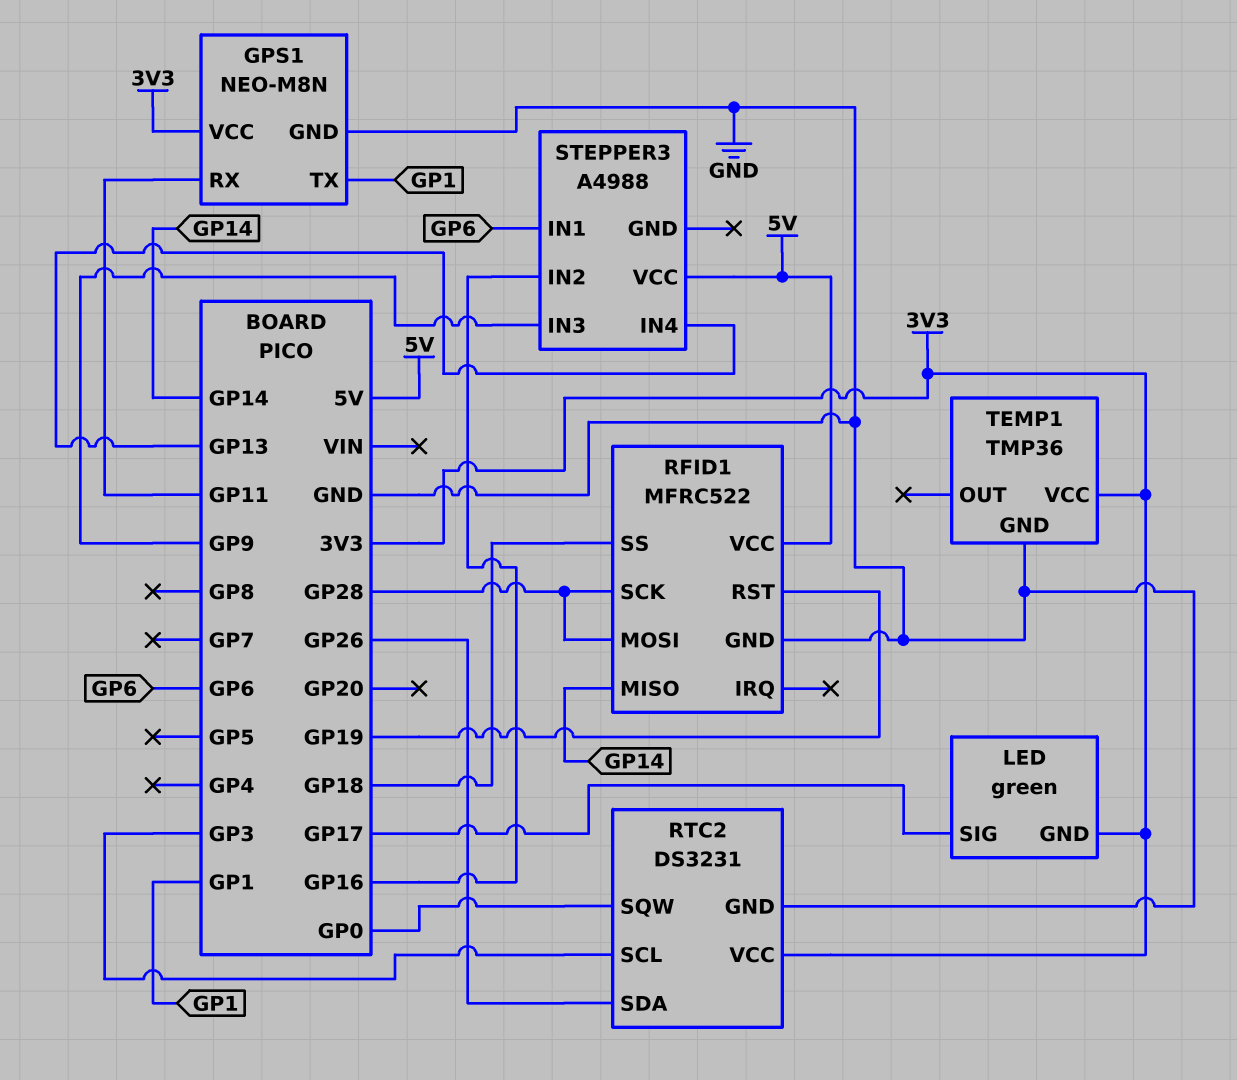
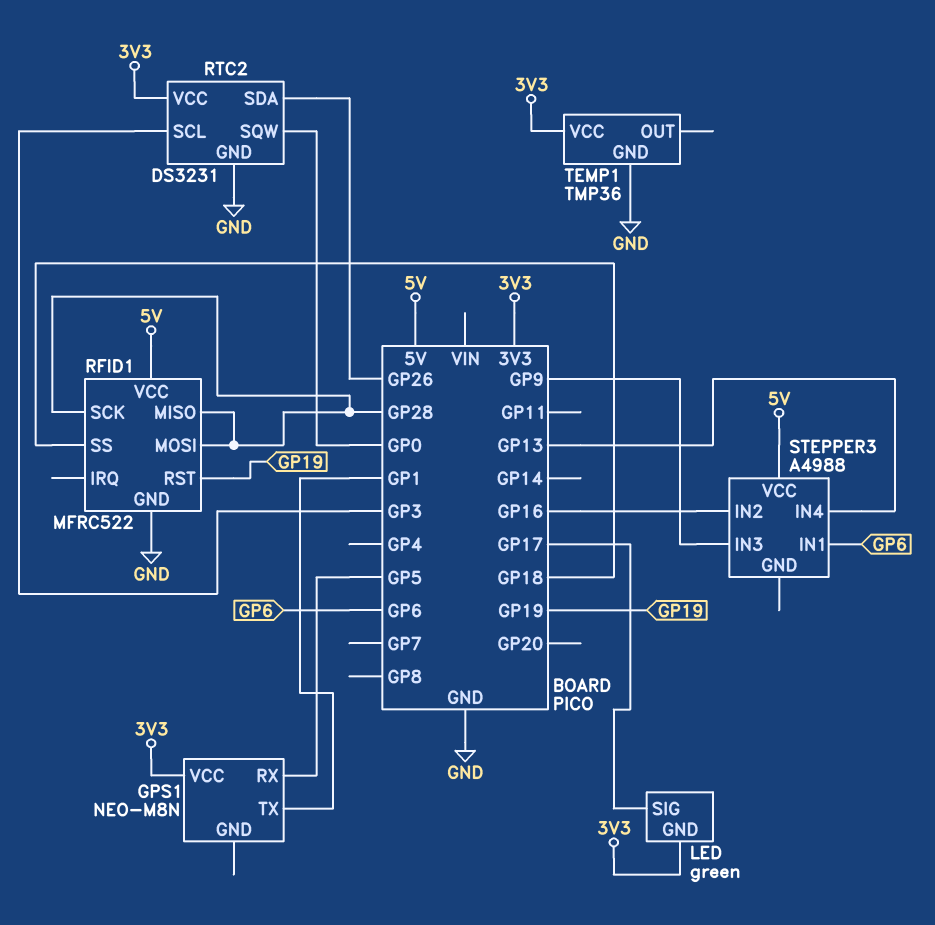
GPS1 pin GND: GND -> none
GPS1 pin RX: GP11 -> GP5
RFID1 pin MISO: GP14 -> GP28

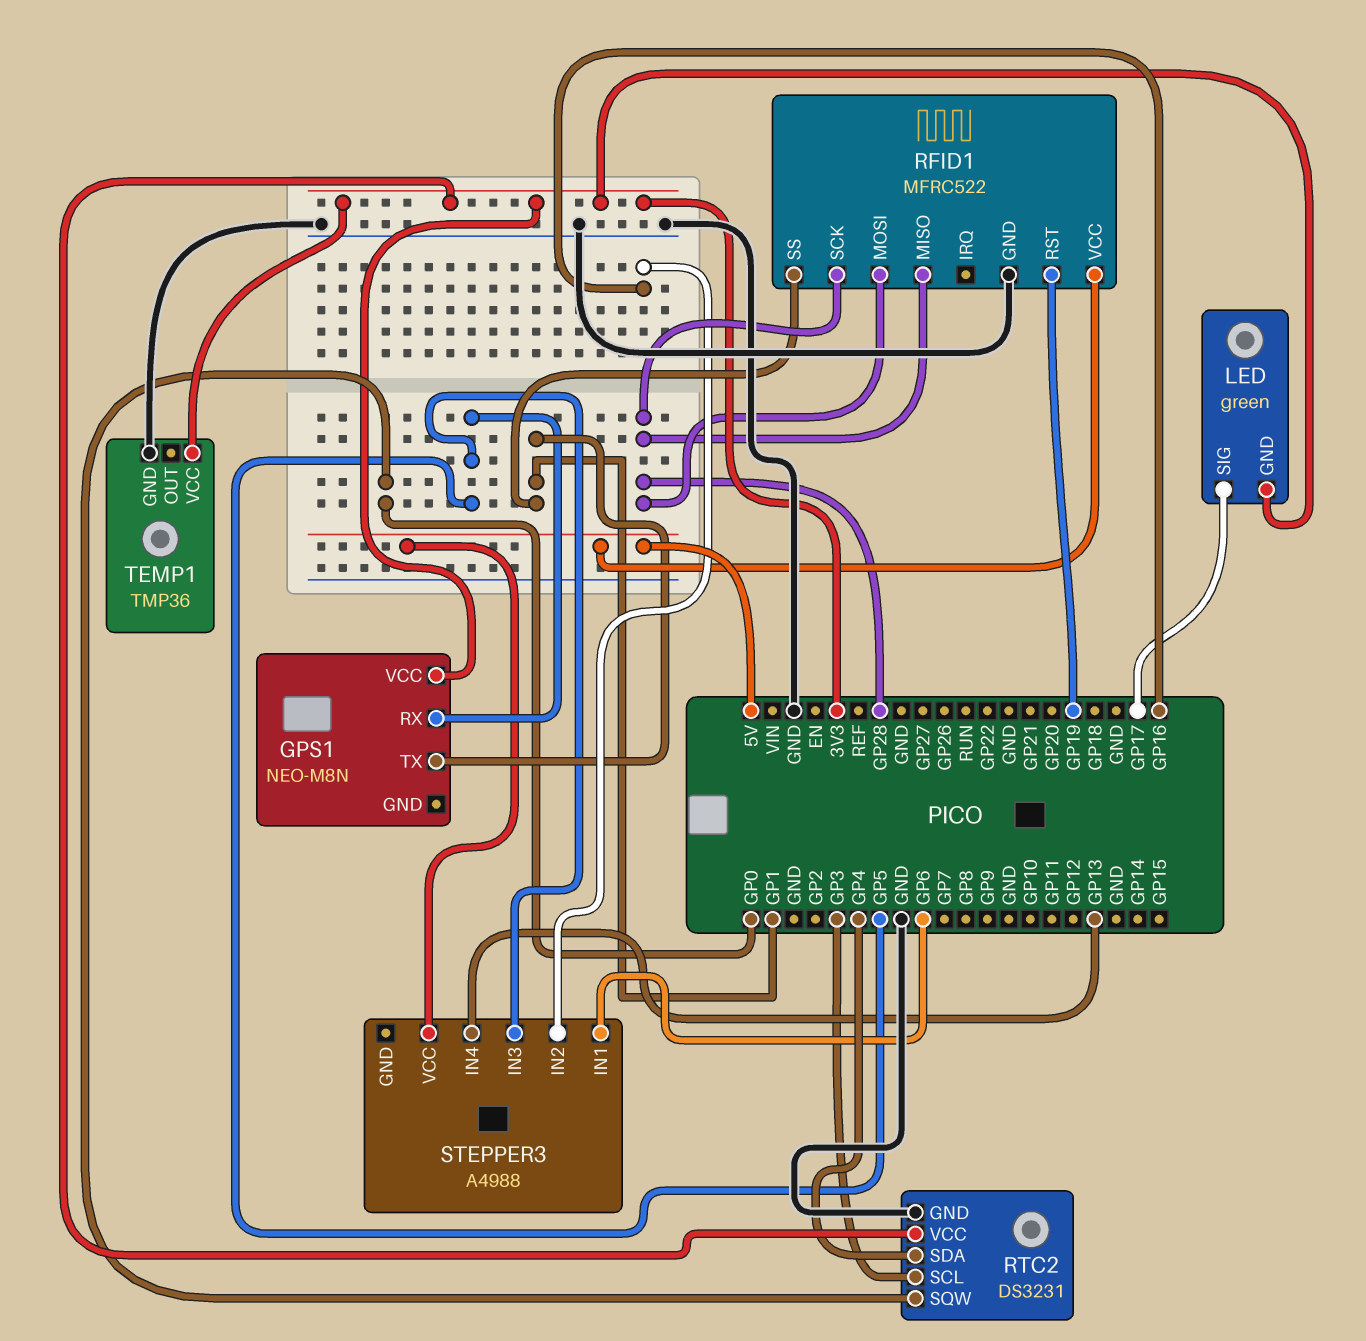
RFID1 pin SS: GP18 -> GP1
RTC2 pin SDA: GP26 -> GP4
STEPPER3 pin IN3: GP9 -> GP5

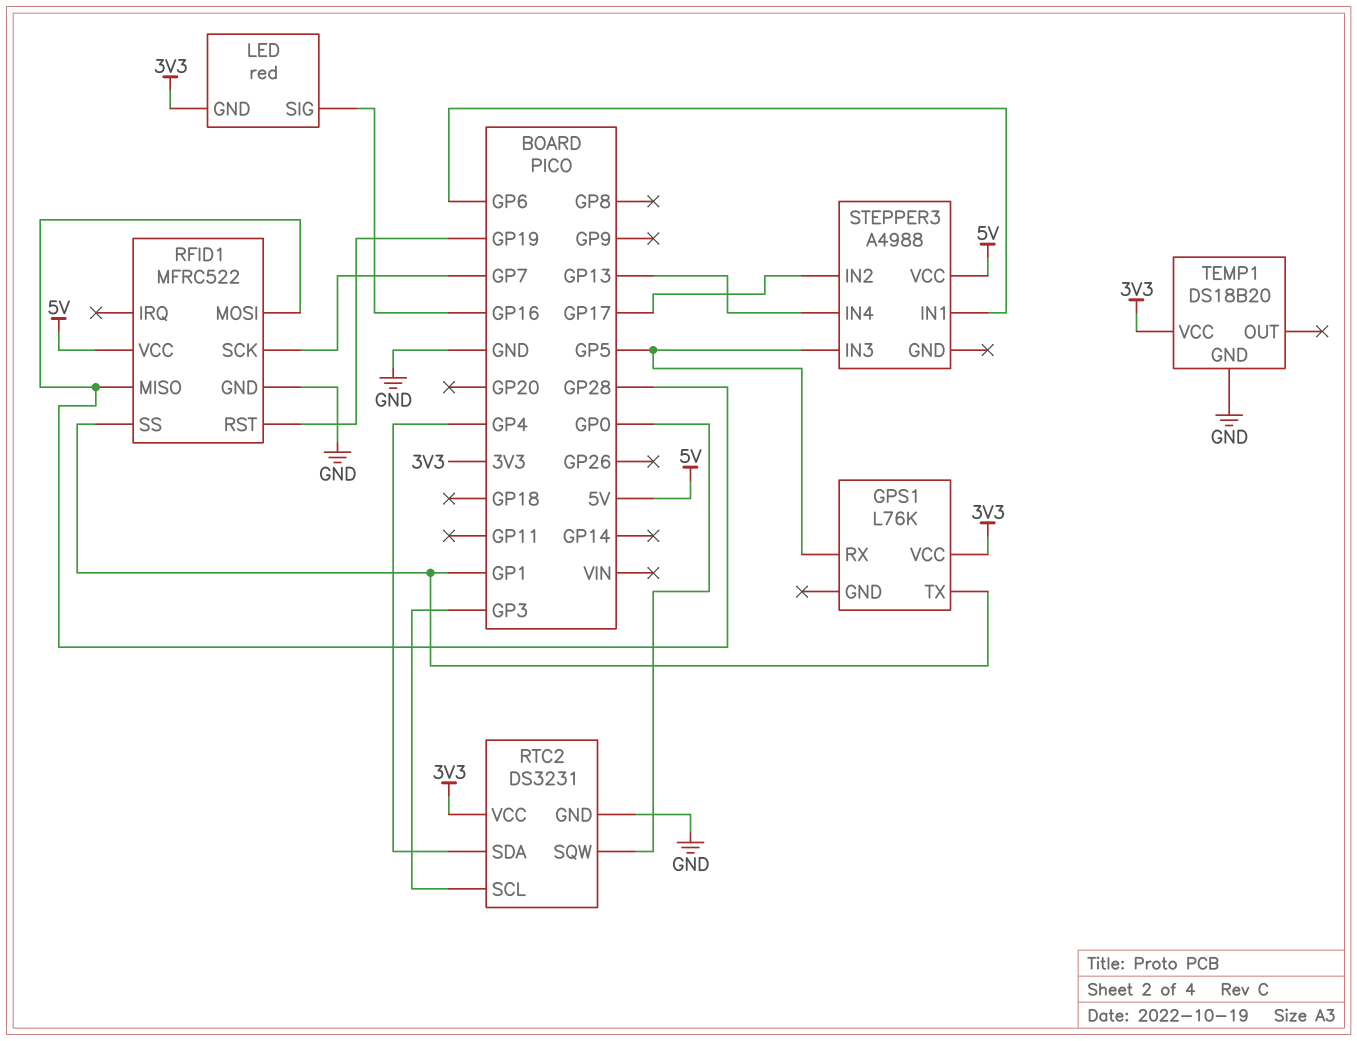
GPS1: NEO-M8N -> L76K
LED: green -> red
LED pin SIG: GP17 -> GP16
RFID1 pin SCK: GP28 -> GP7
STEPPER3 pin IN2: GP16 -> GP17
TEMP1: TMP36 -> DS18B20

